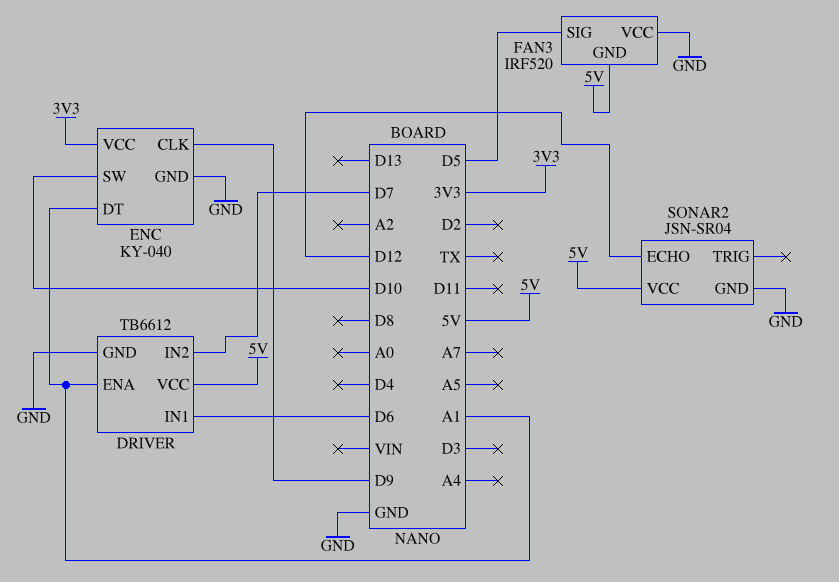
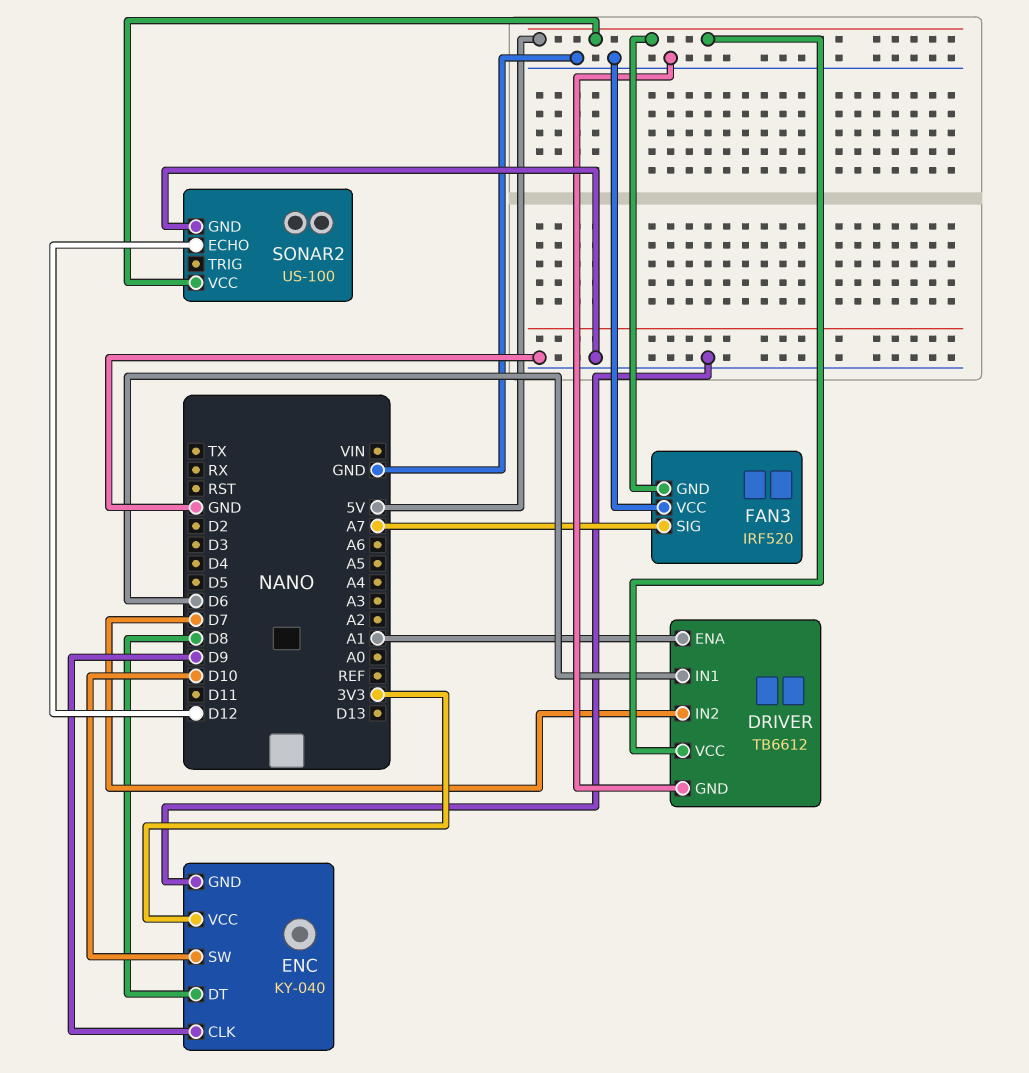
ENC pin DT: A1 -> D8
FAN3 pin SIG: D5 -> A7
SONAR2: JSN-SR04 -> US-100

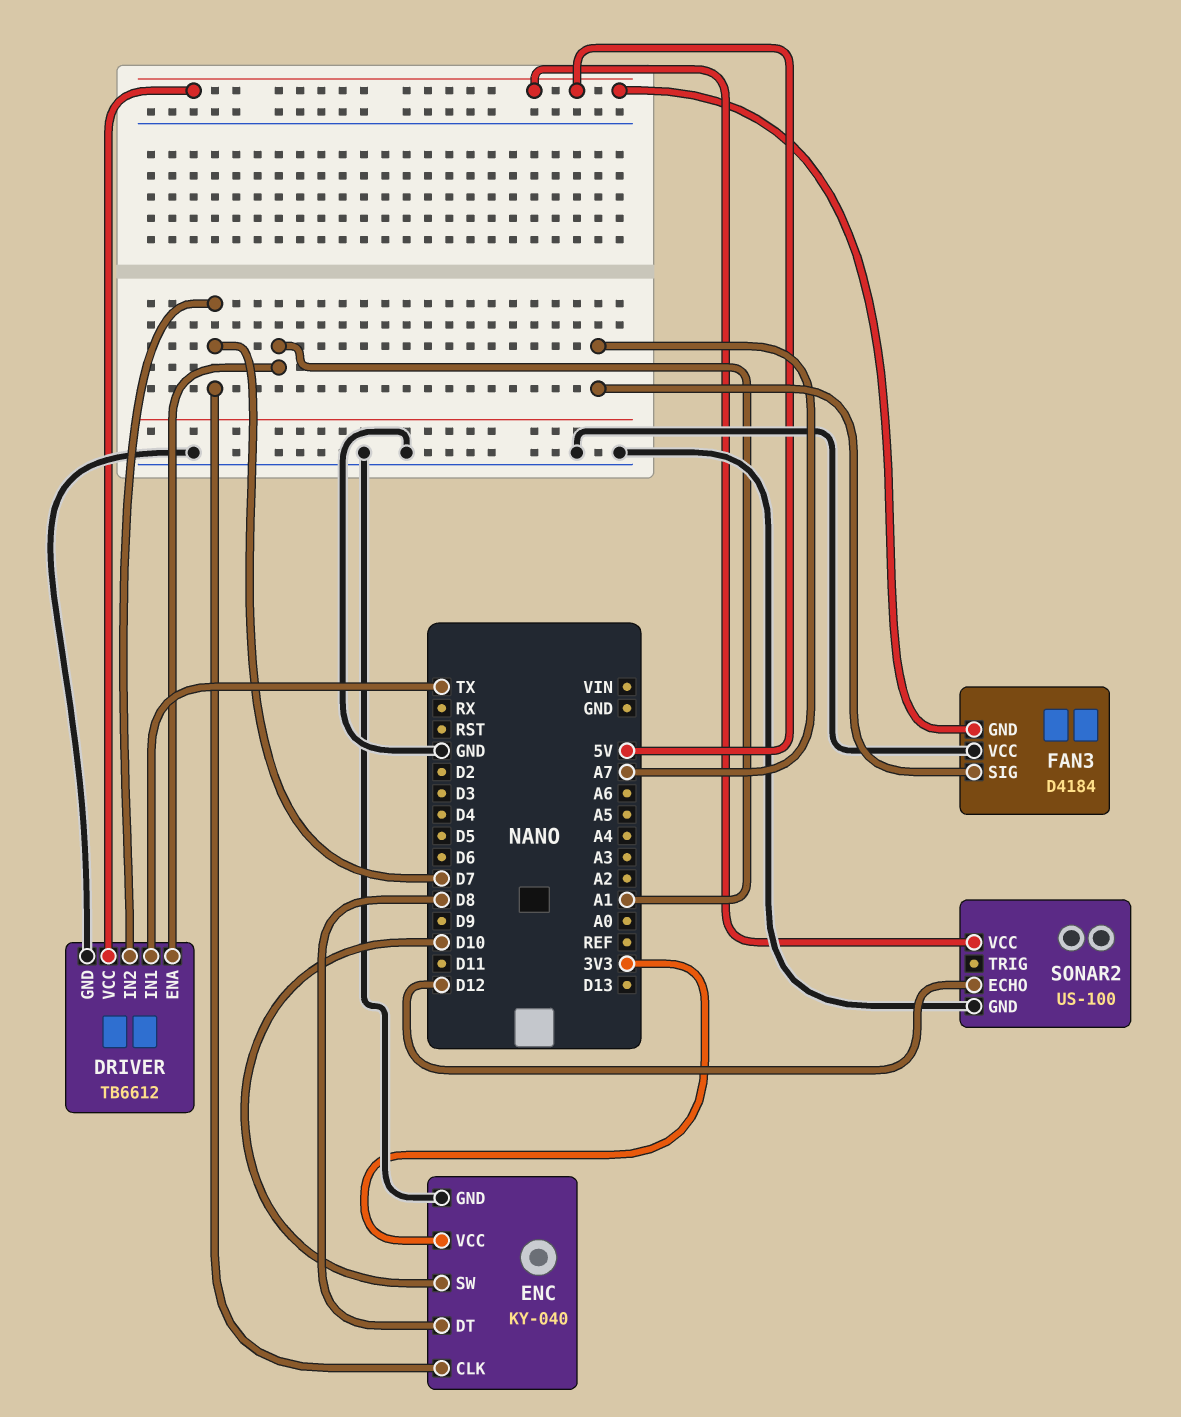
DRIVER pin IN1: D6 -> TX
ENC pin CLK: D9 -> D7
FAN3: IRF520 -> D4184

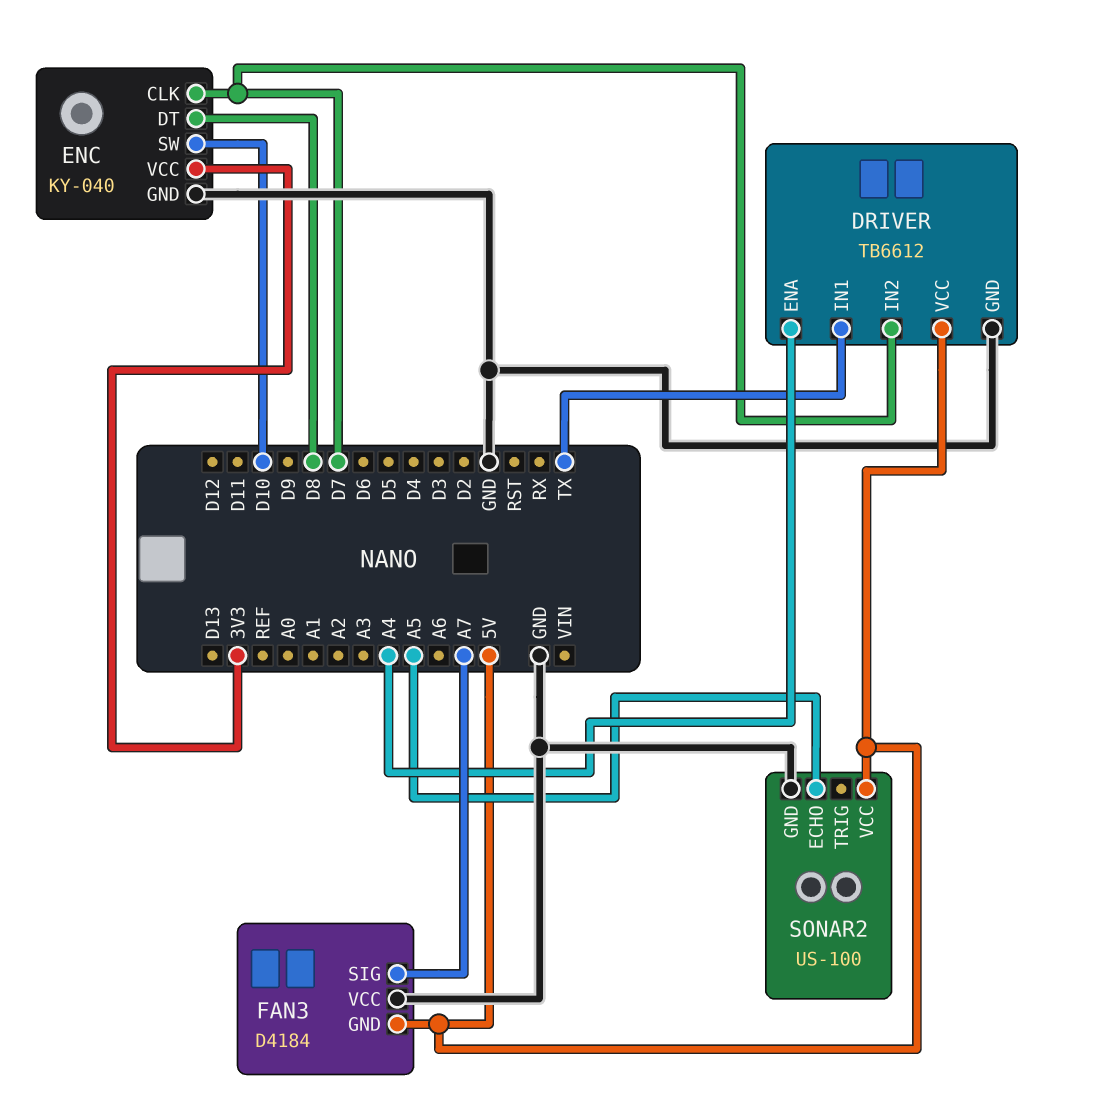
DRIVER pin ENA: A1 -> A4
SONAR2 pin ECHO: D12 -> A5

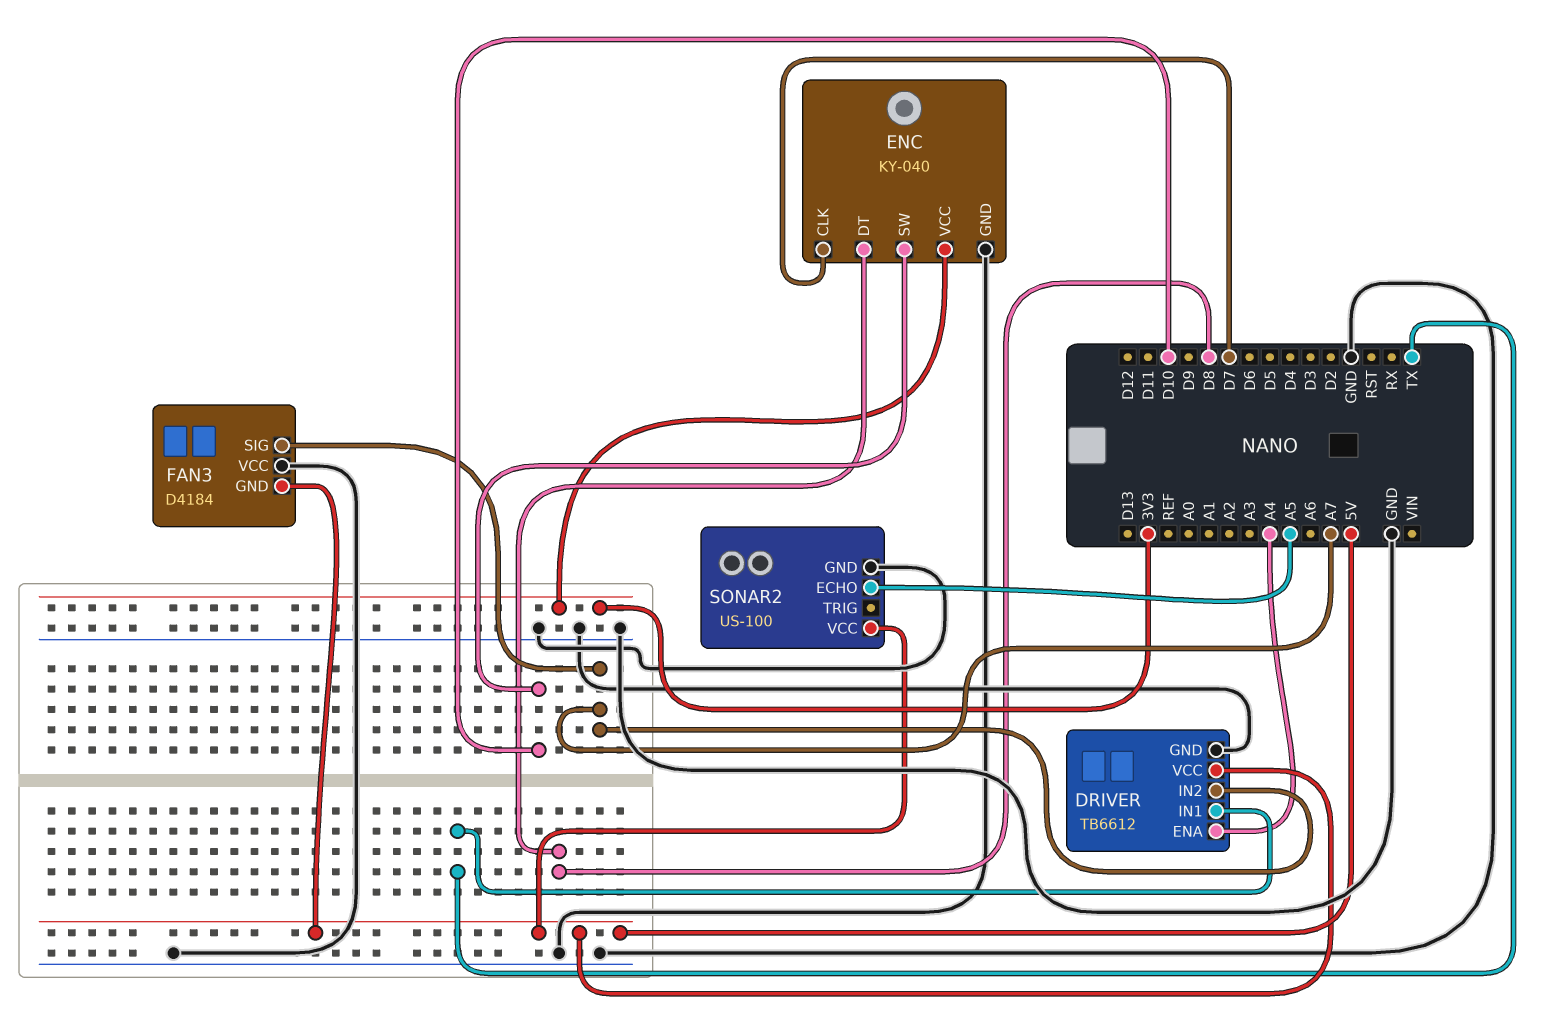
DRIVER pin IN2: D7 -> A7

